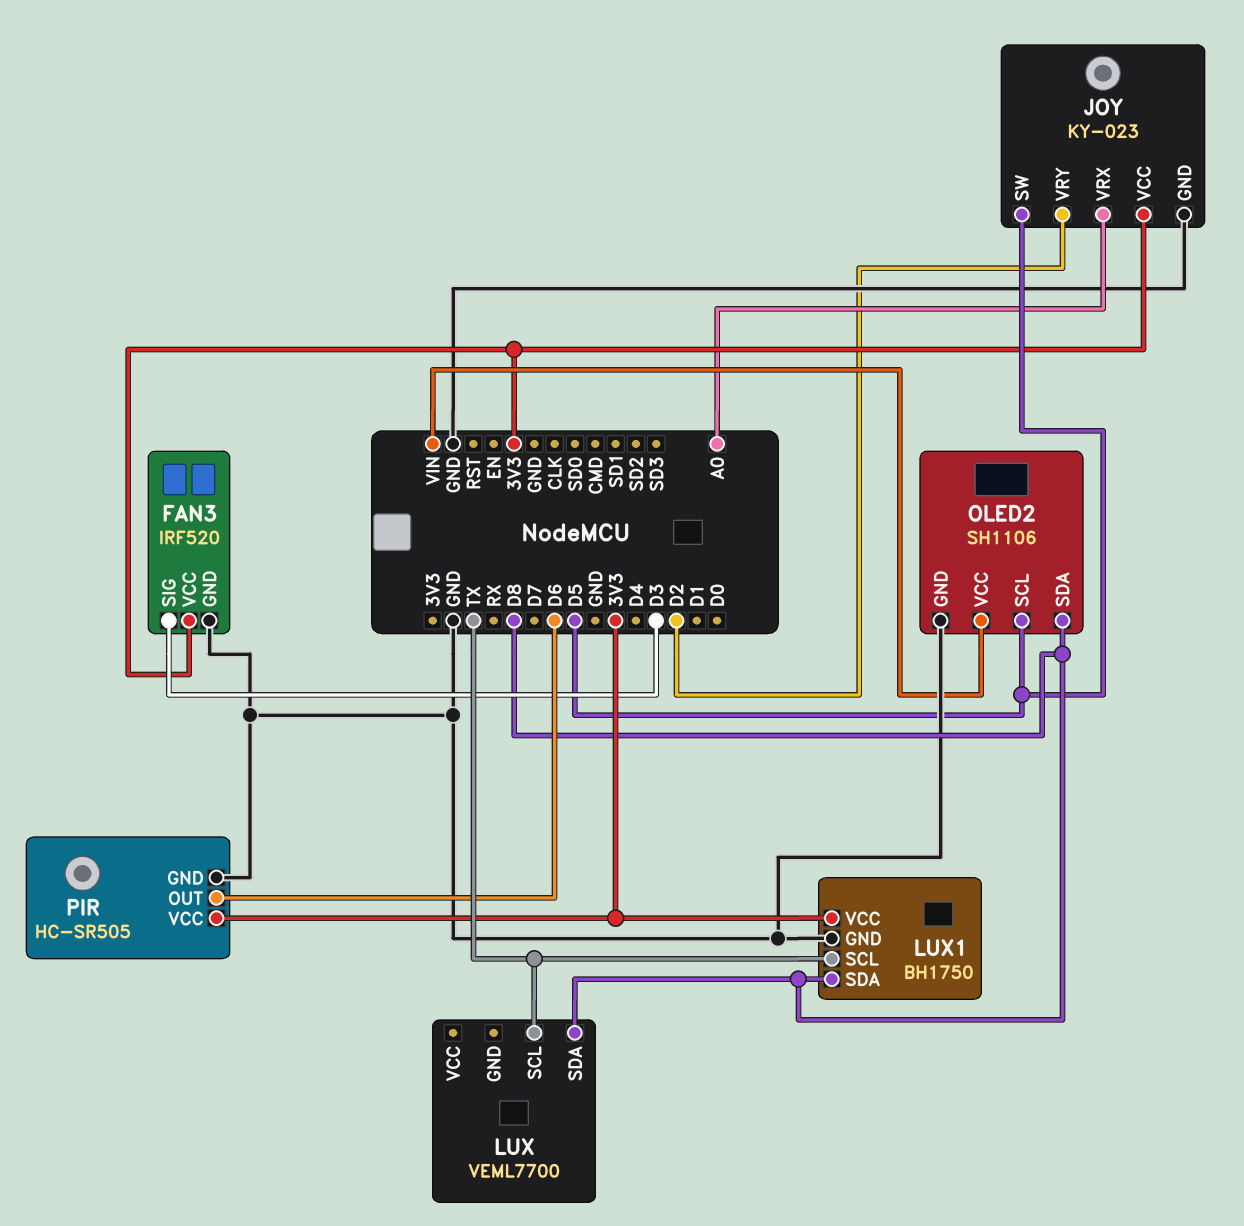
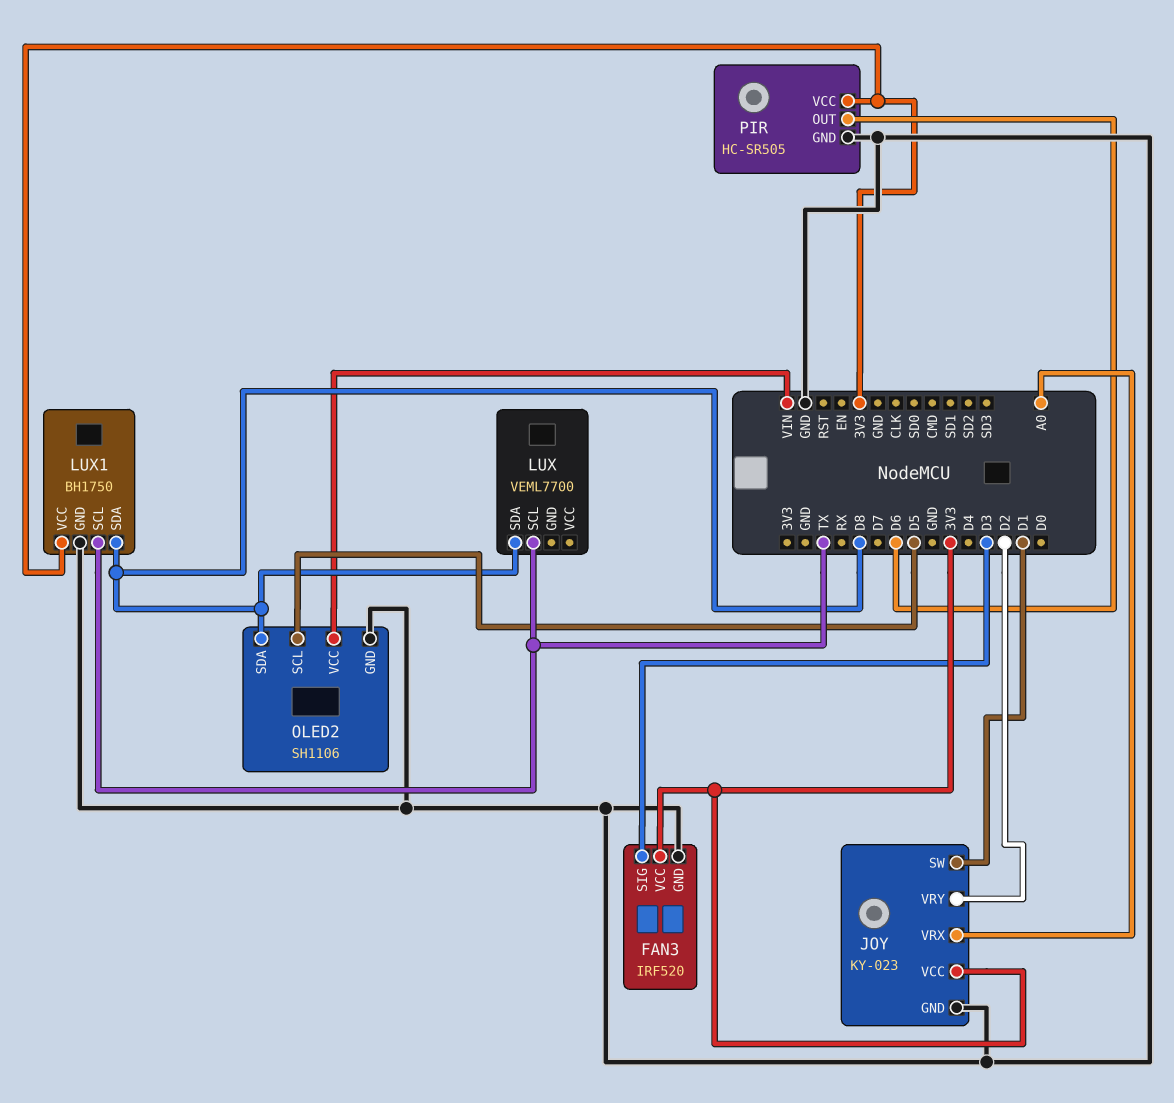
JOY pin SW: D5 -> D1

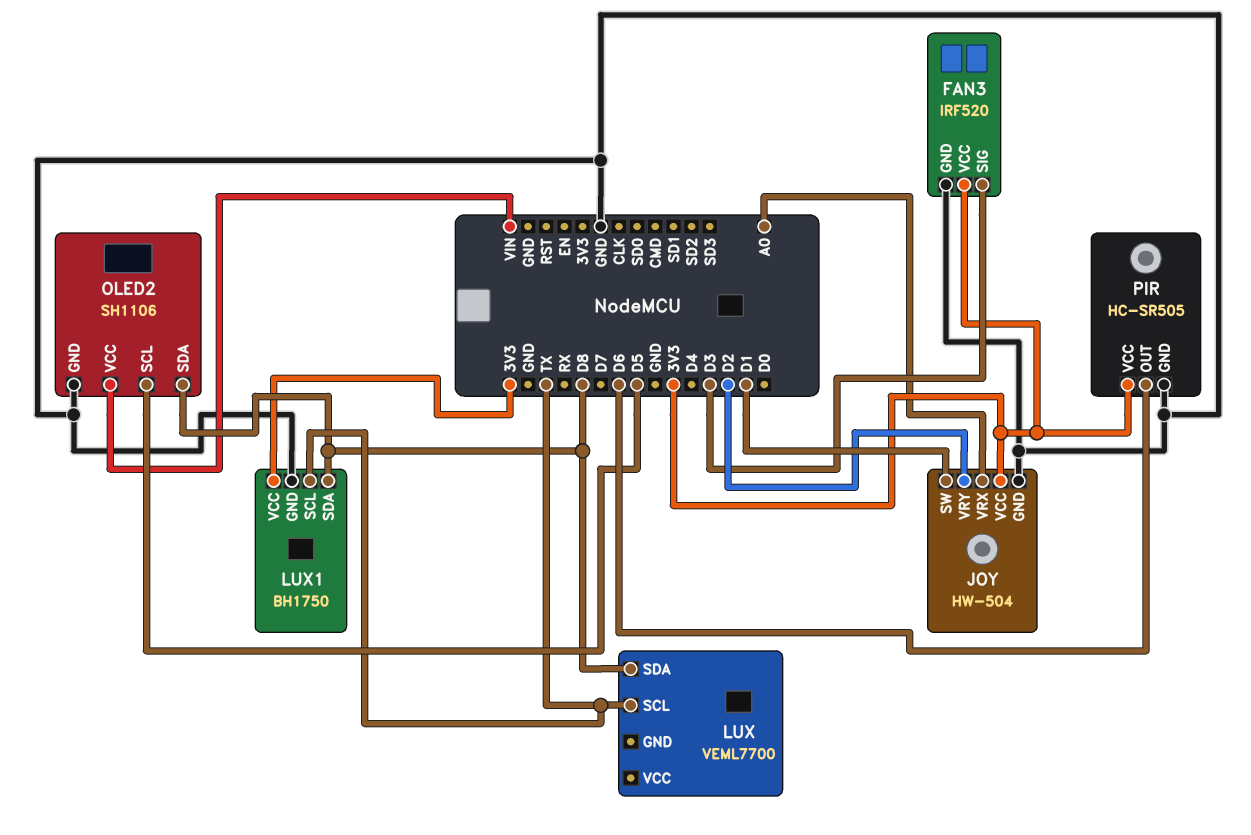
JOY: KY-023 -> HW-504

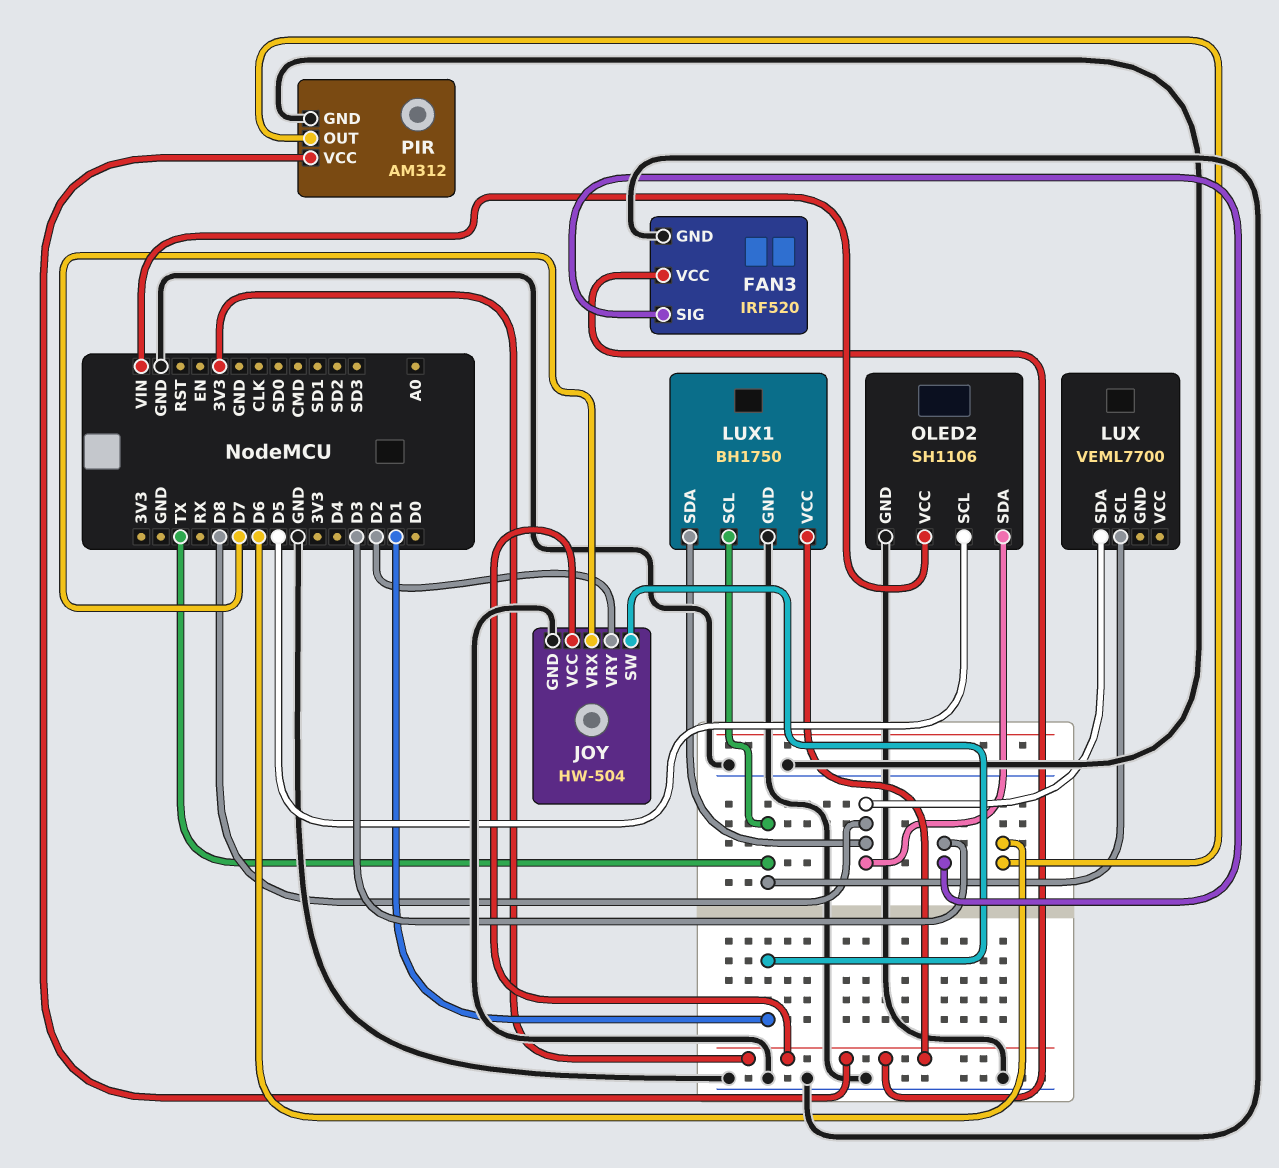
JOY pin VRX: A0 -> D7
PIR: HC-SR505 -> AM312

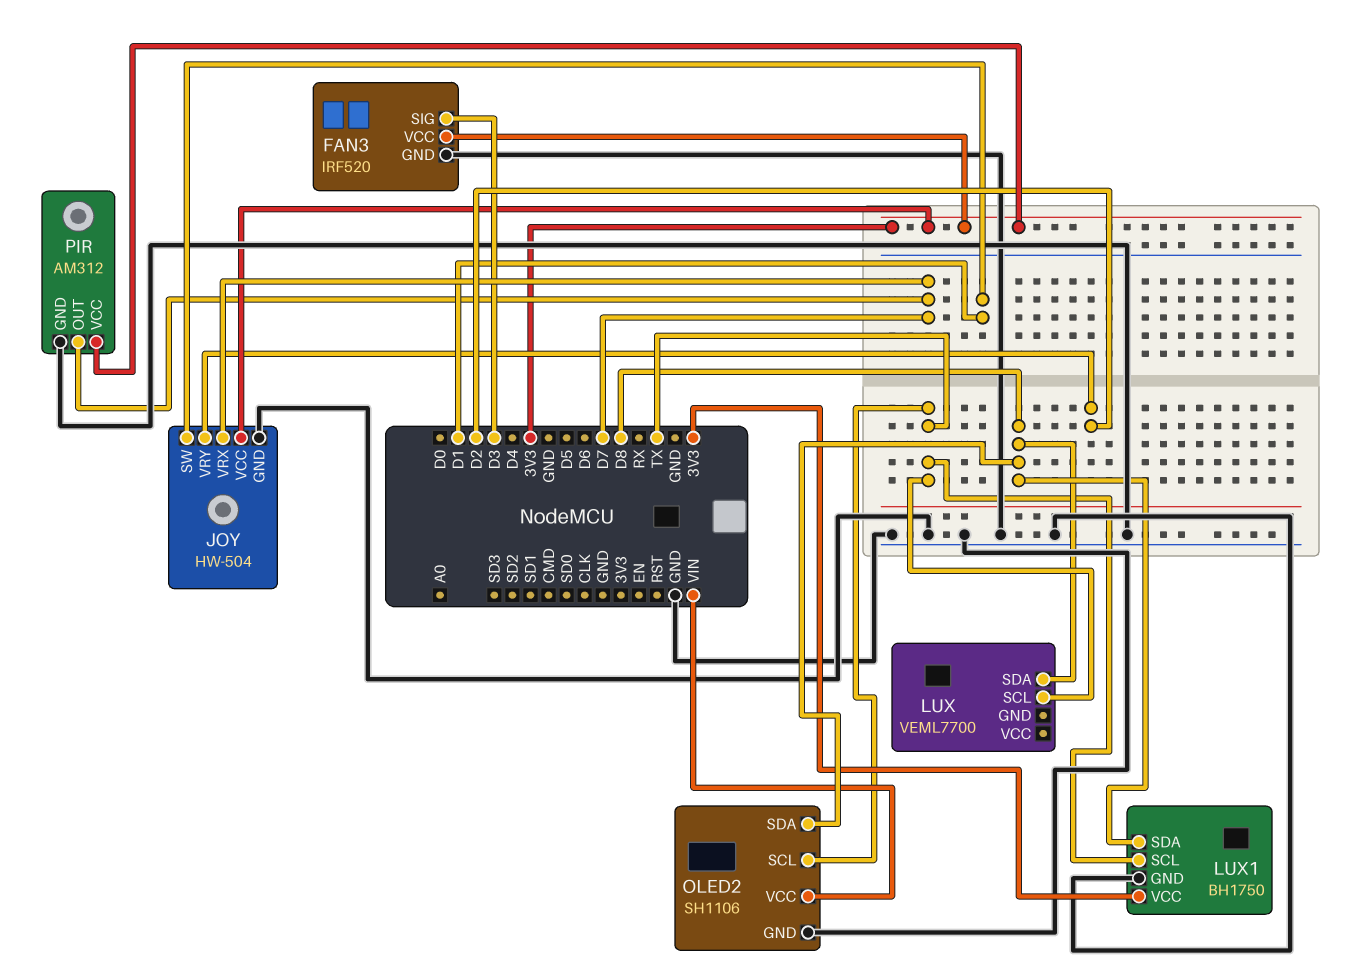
OLED2 pin SCL: D5 -> TX
PIR pin OUT: D6 -> D7

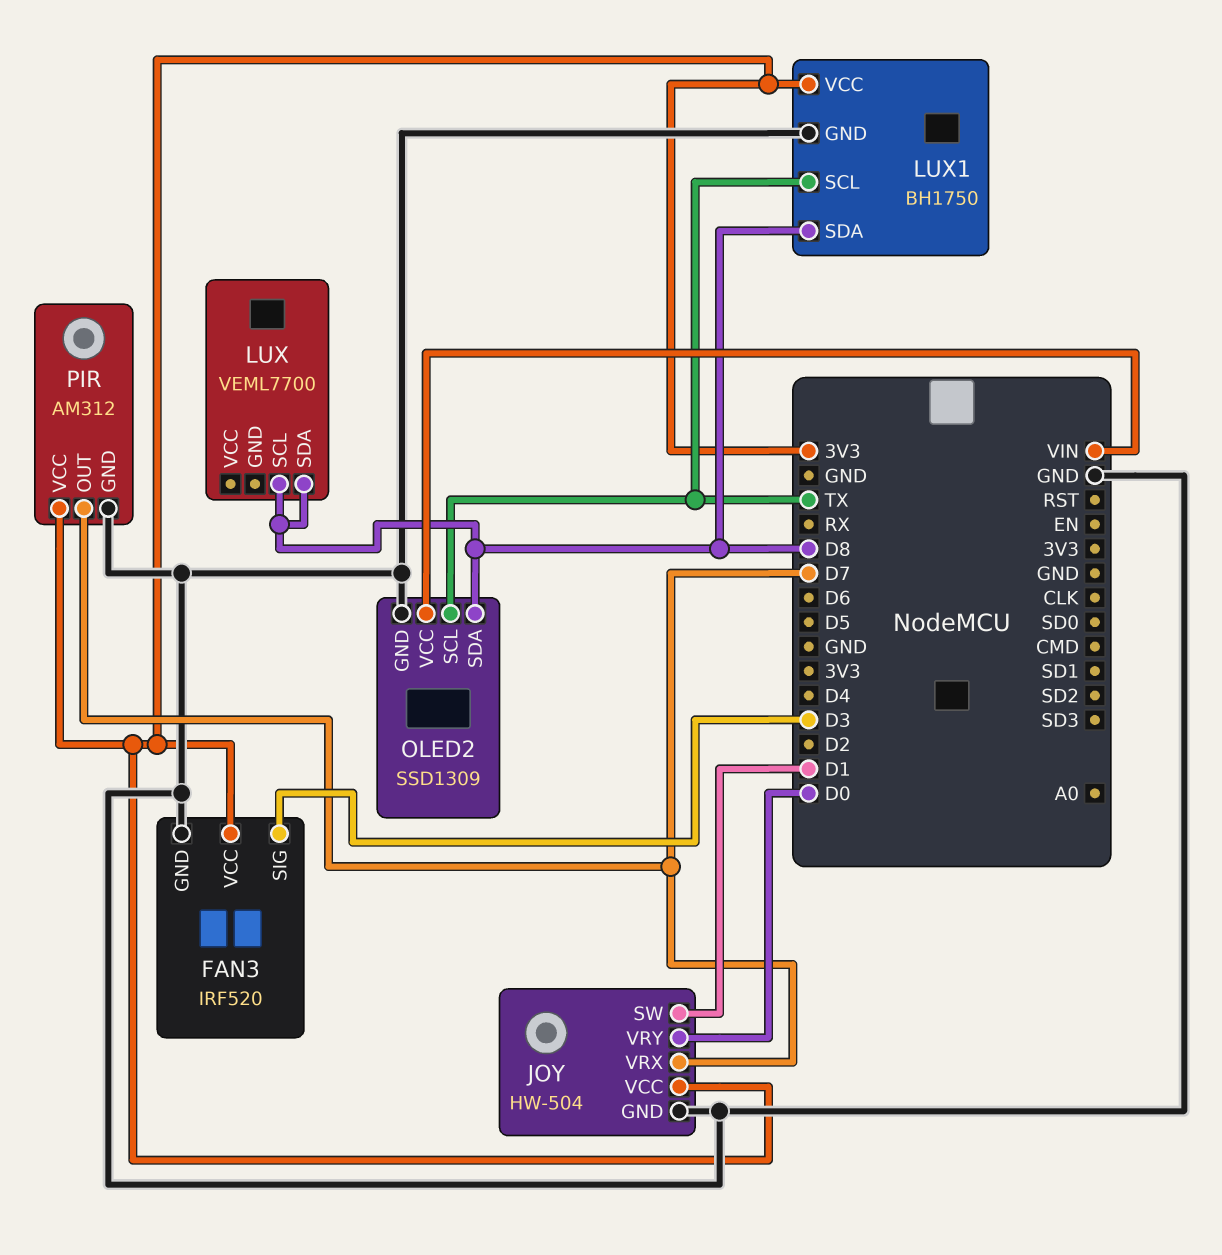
JOY pin VRY: D2 -> D0
LUX pin SCL: TX -> D8
OLED2: SH1106 -> SSD1309

